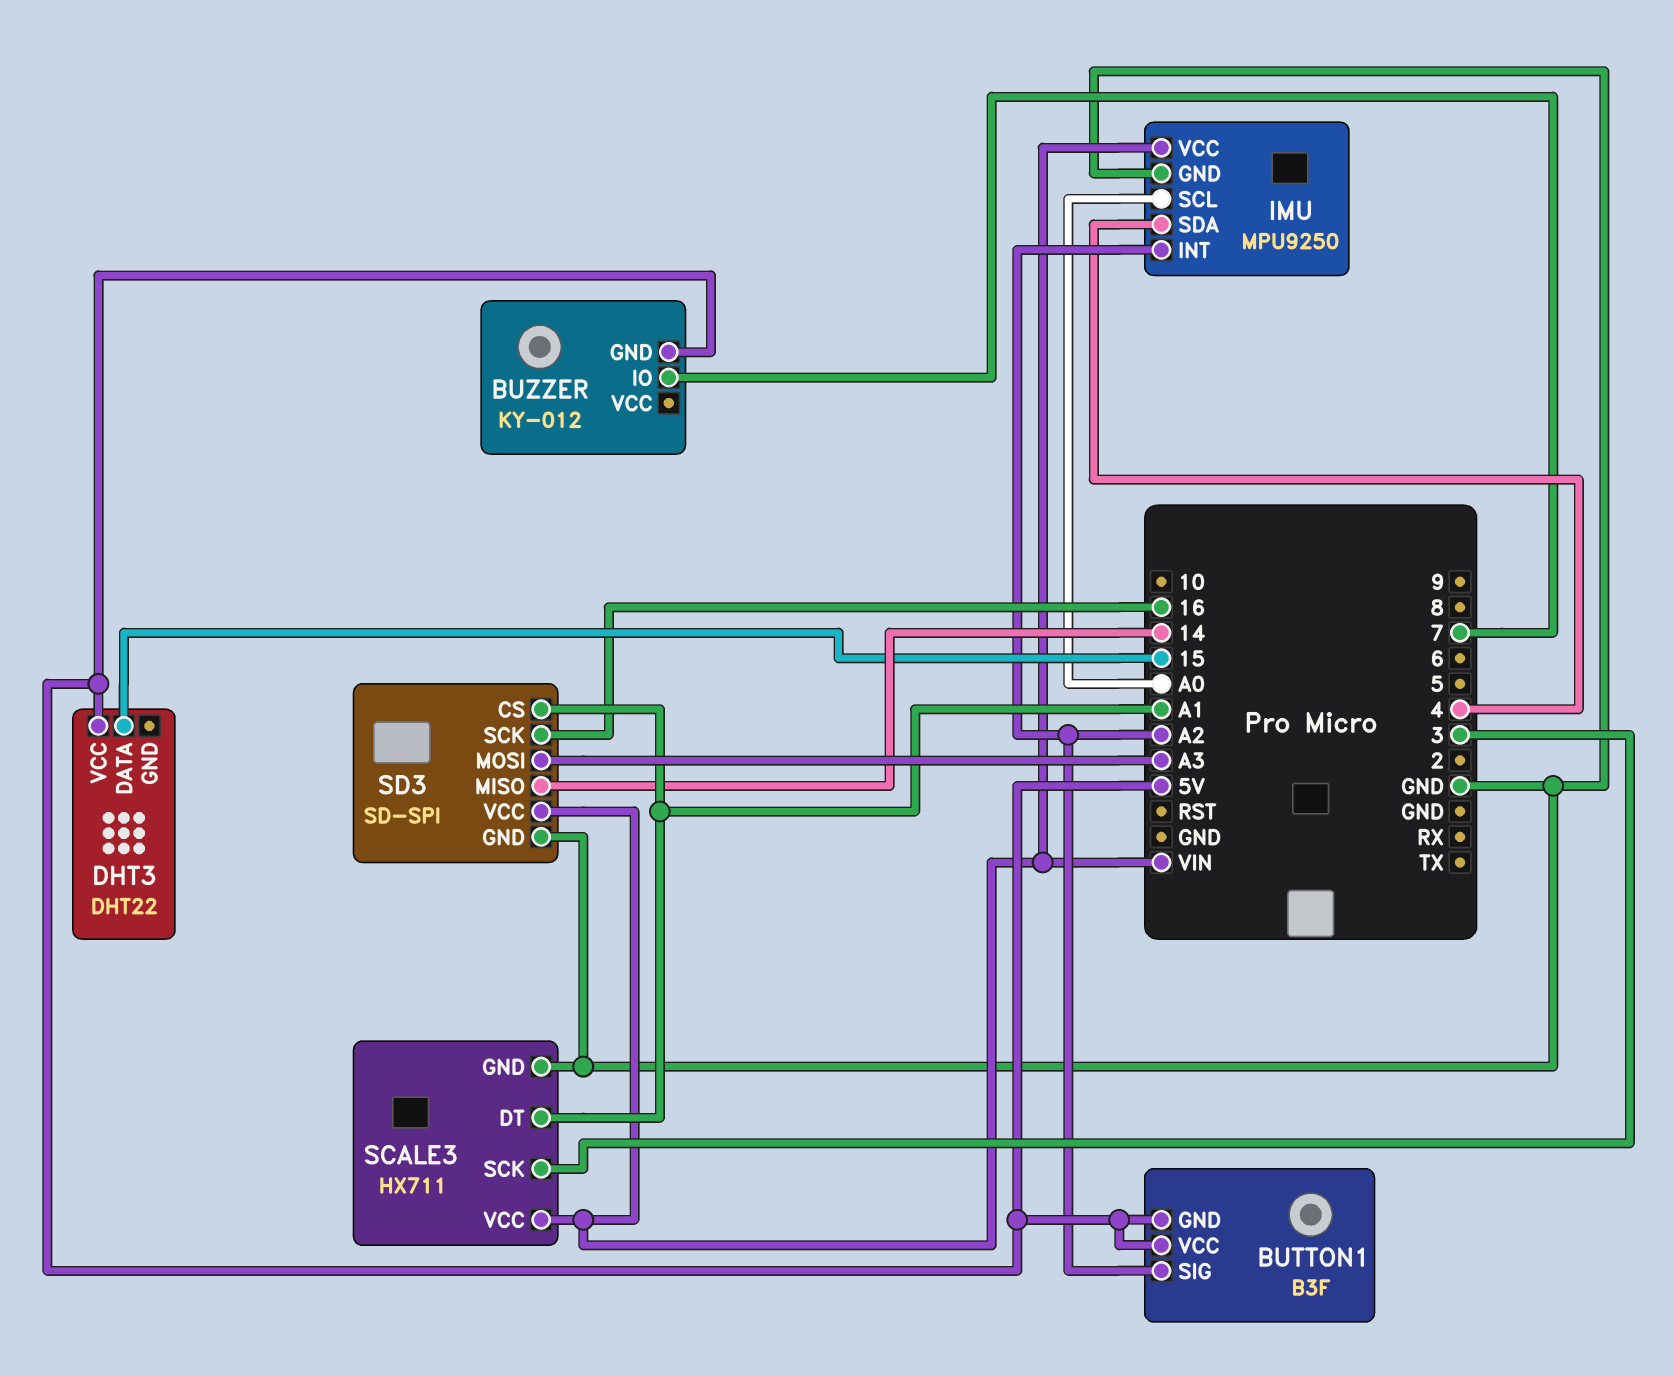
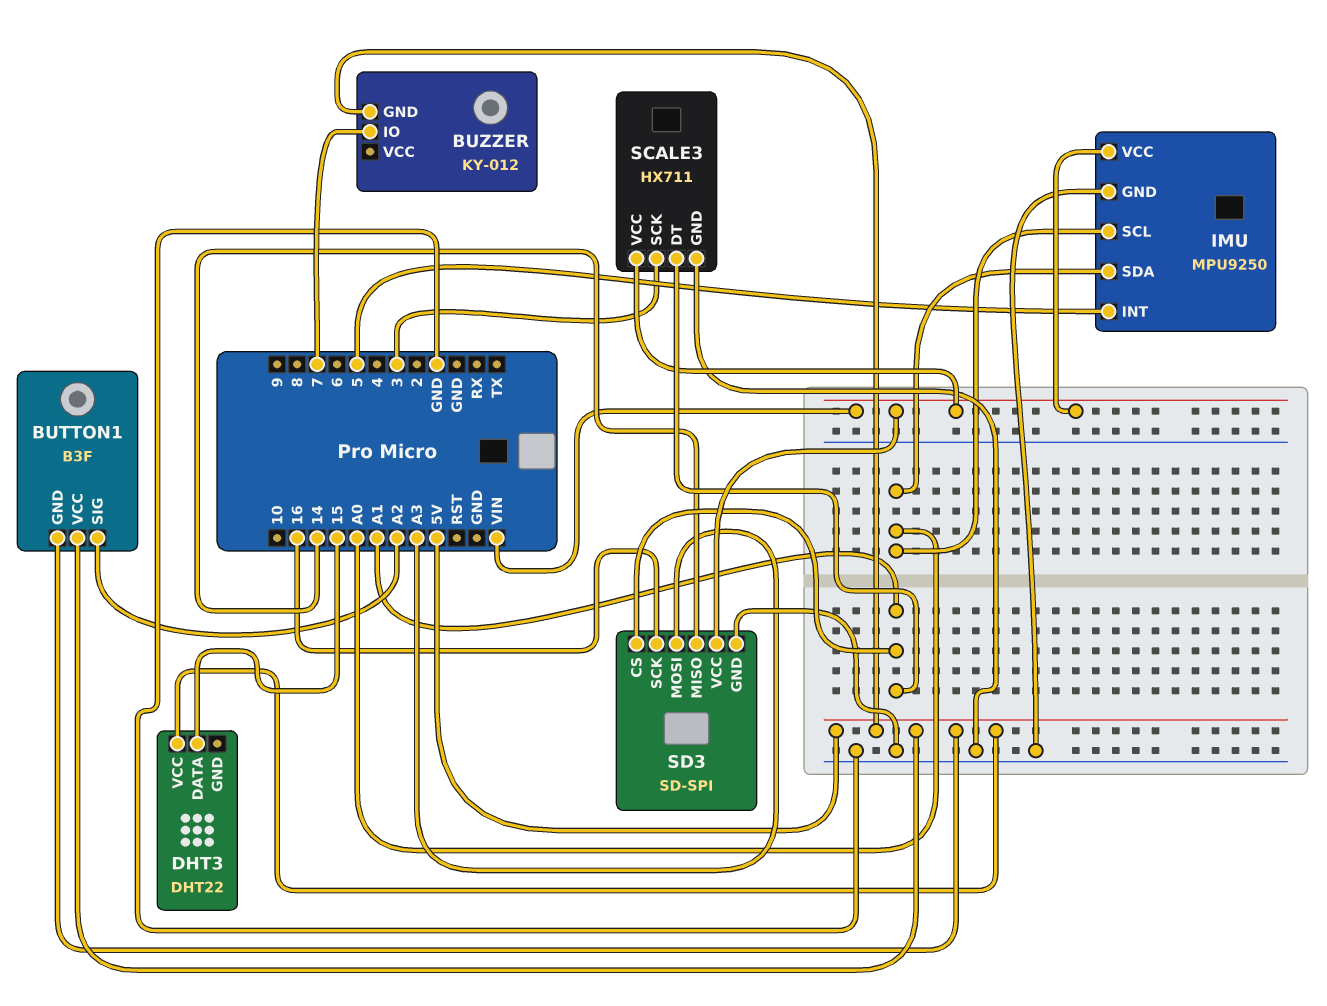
IMU pin INT: A2 -> 5
IMU pin SDA: 4 -> A0

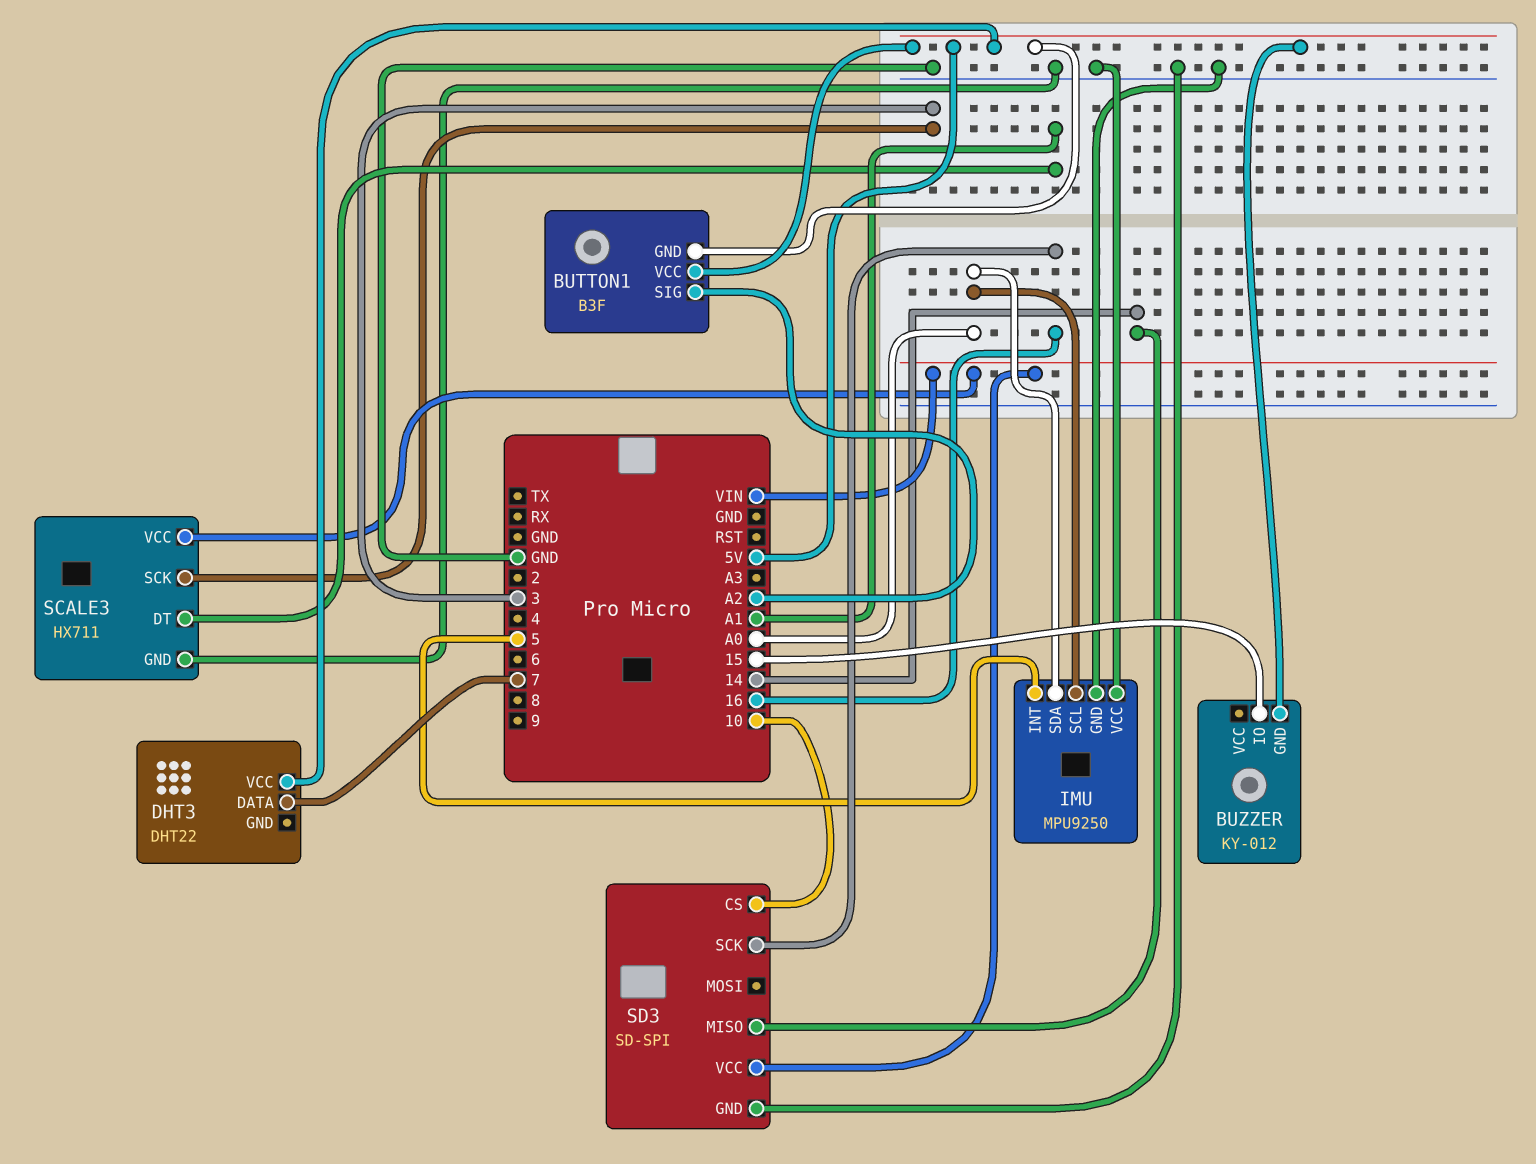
BUZZER pin IO: 7 -> 15
DHT3 pin DATA: 15 -> 7
IMU pin VCC: VIN -> GND
SD3 pin CS: A1 -> 10
SD3 pin MOSI: A3 -> none

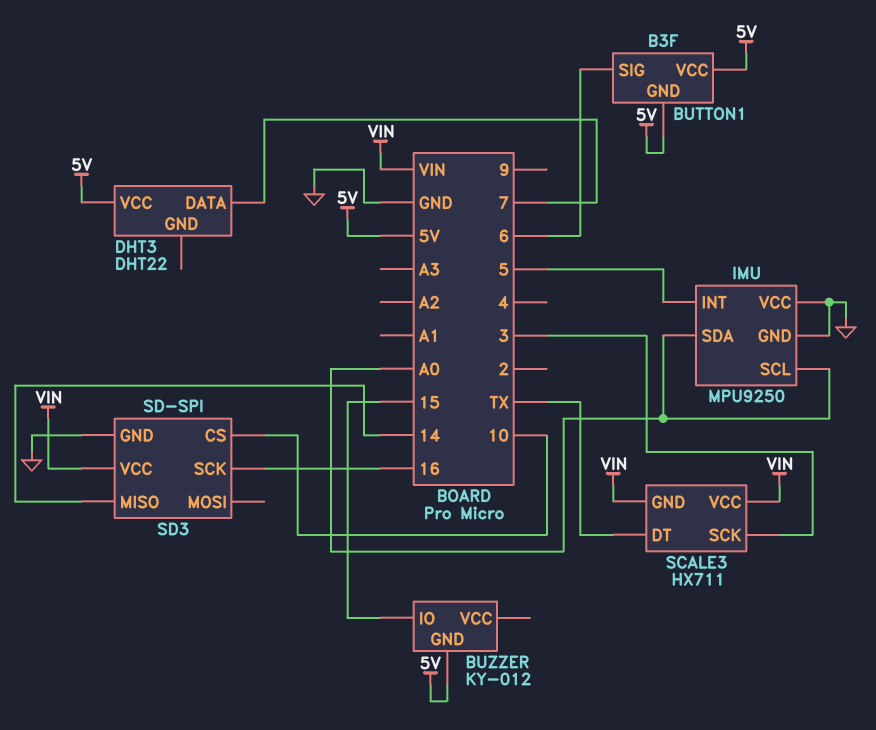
BUTTON1 pin SIG: A2 -> 6
SCALE3 pin DT: A1 -> TX
SCALE3 pin GND: GND -> VIN

